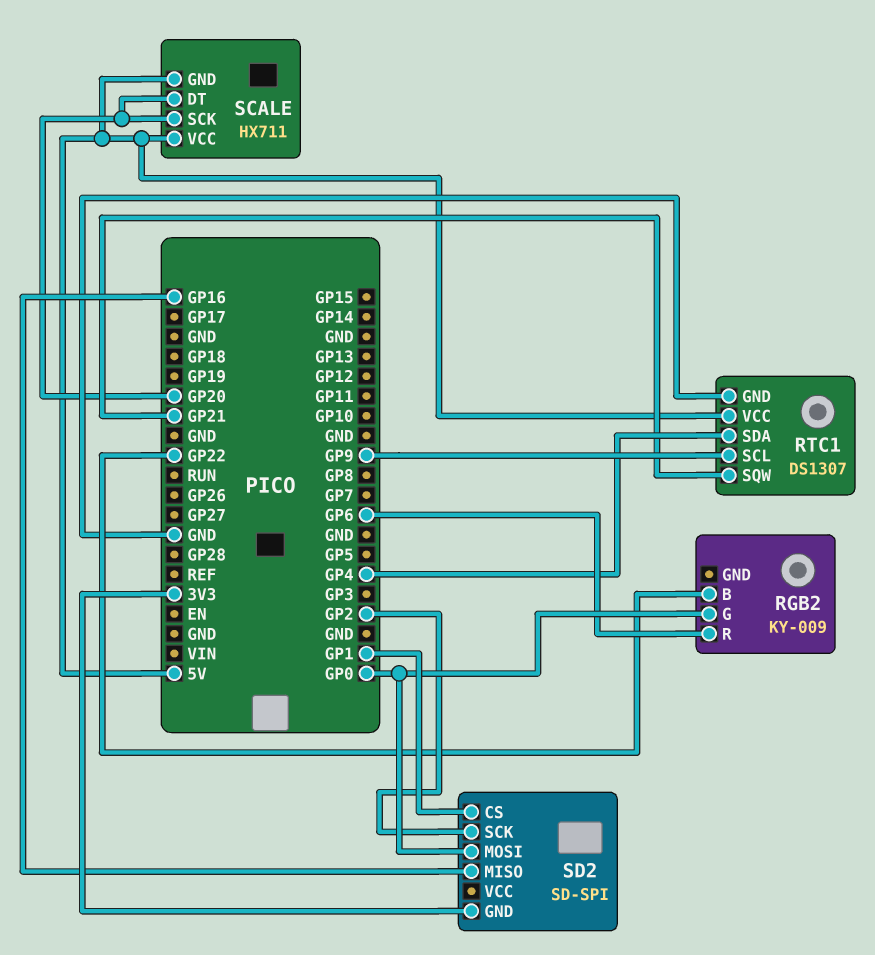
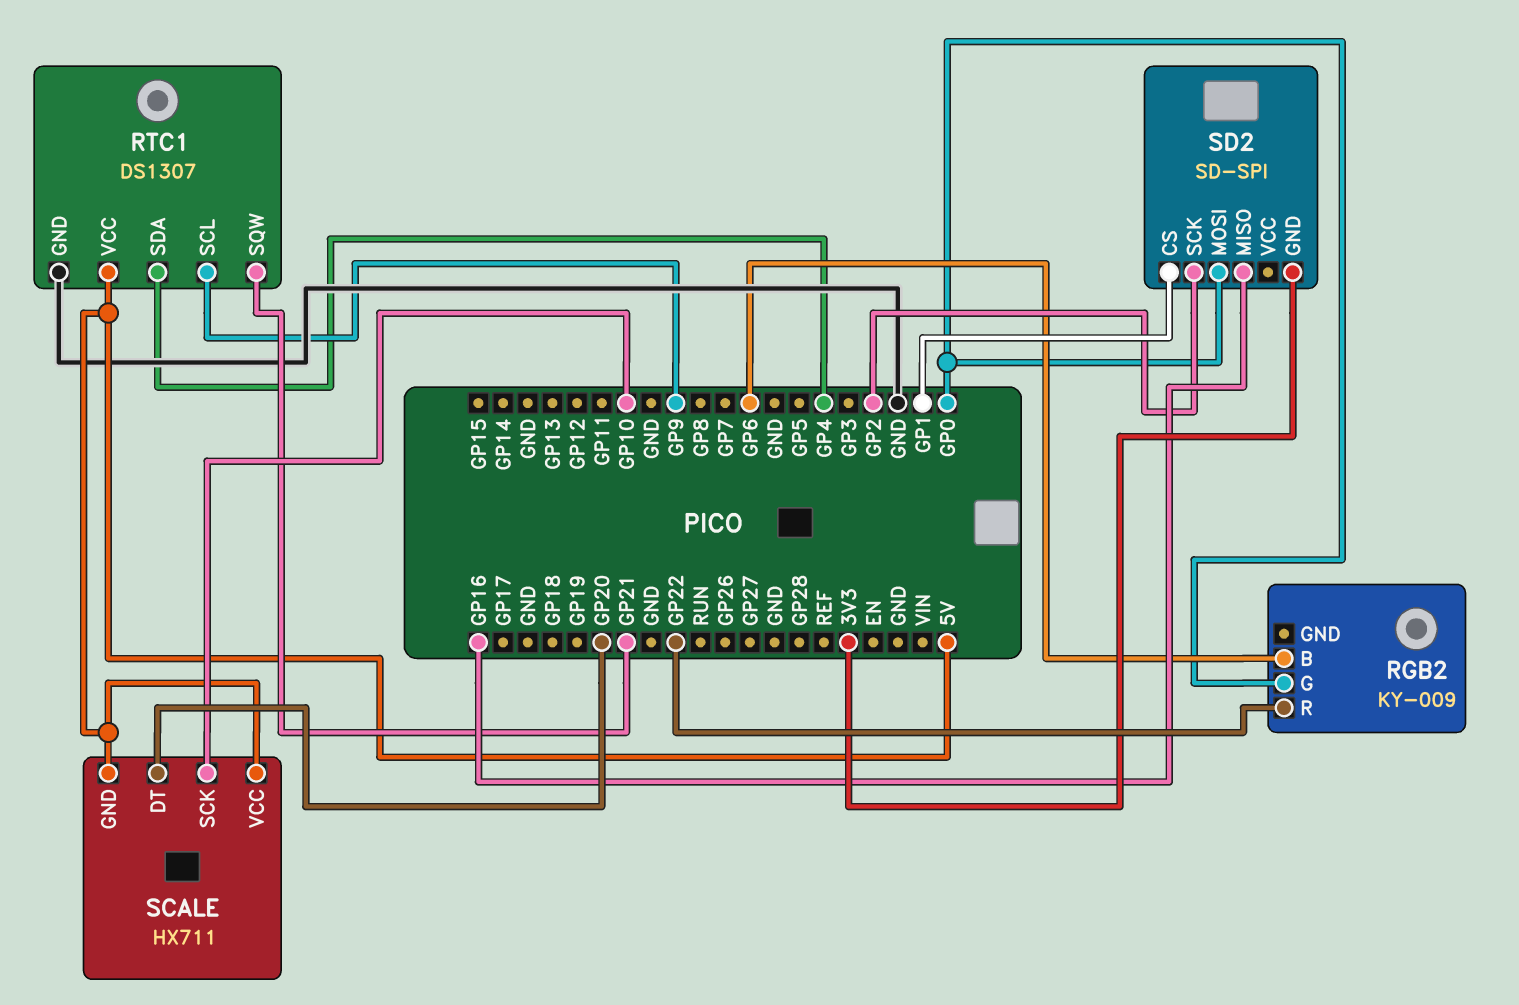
RGB2 pin B: GP22 -> GP6
RGB2 pin R: GP6 -> GP22
SCALE pin SCK: GP20 -> GP10

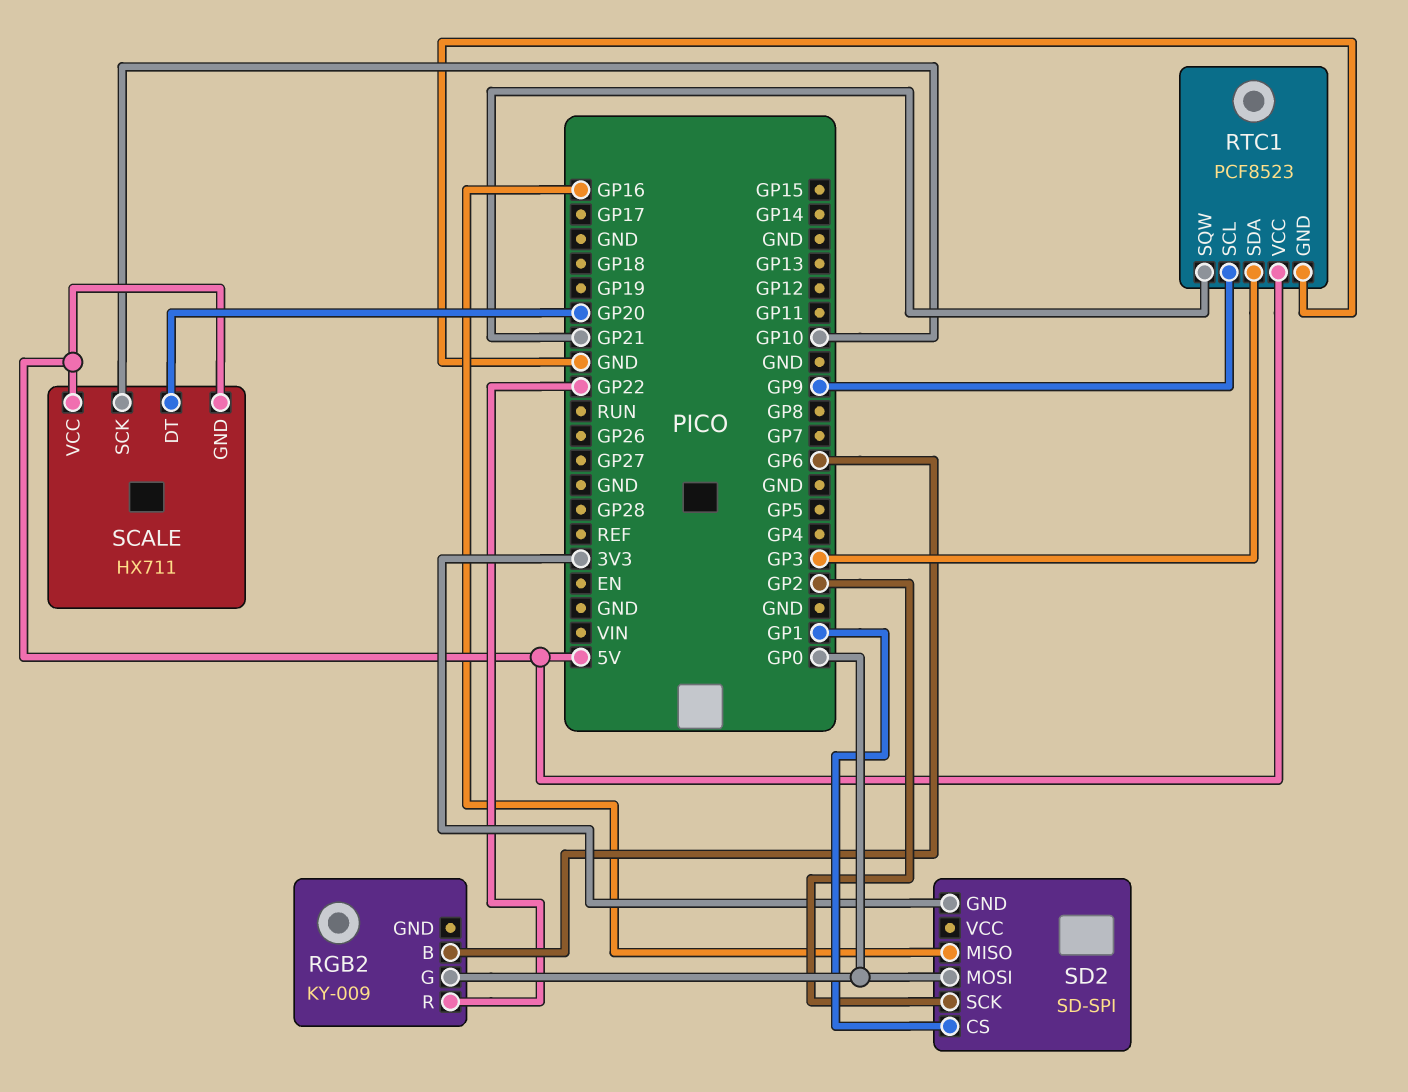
RTC1: DS1307 -> PCF8523
RTC1 pin SDA: GP4 -> GP3

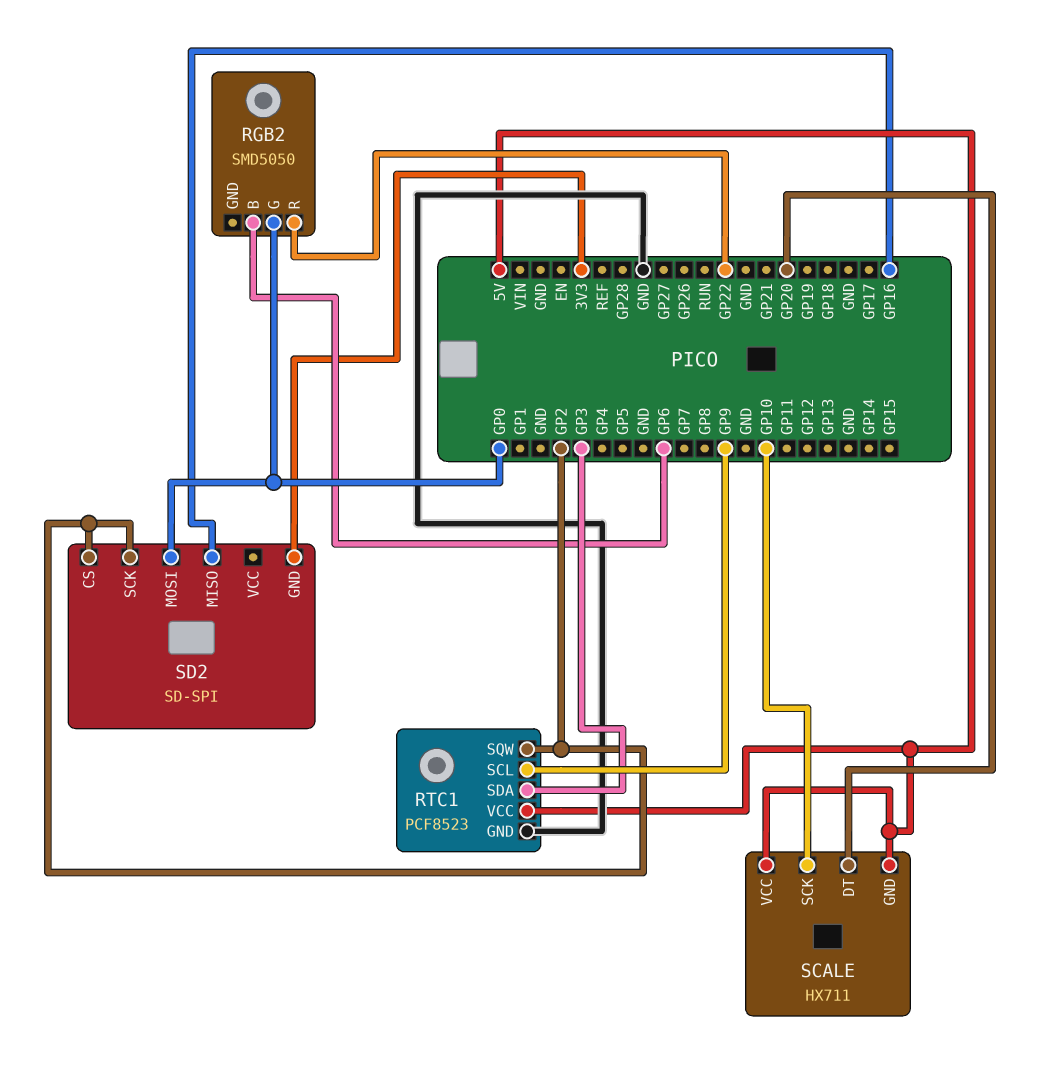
RGB2: KY-009 -> SMD5050
RTC1 pin SQW: GP21 -> GP2
SD2 pin CS: GP1 -> GP2

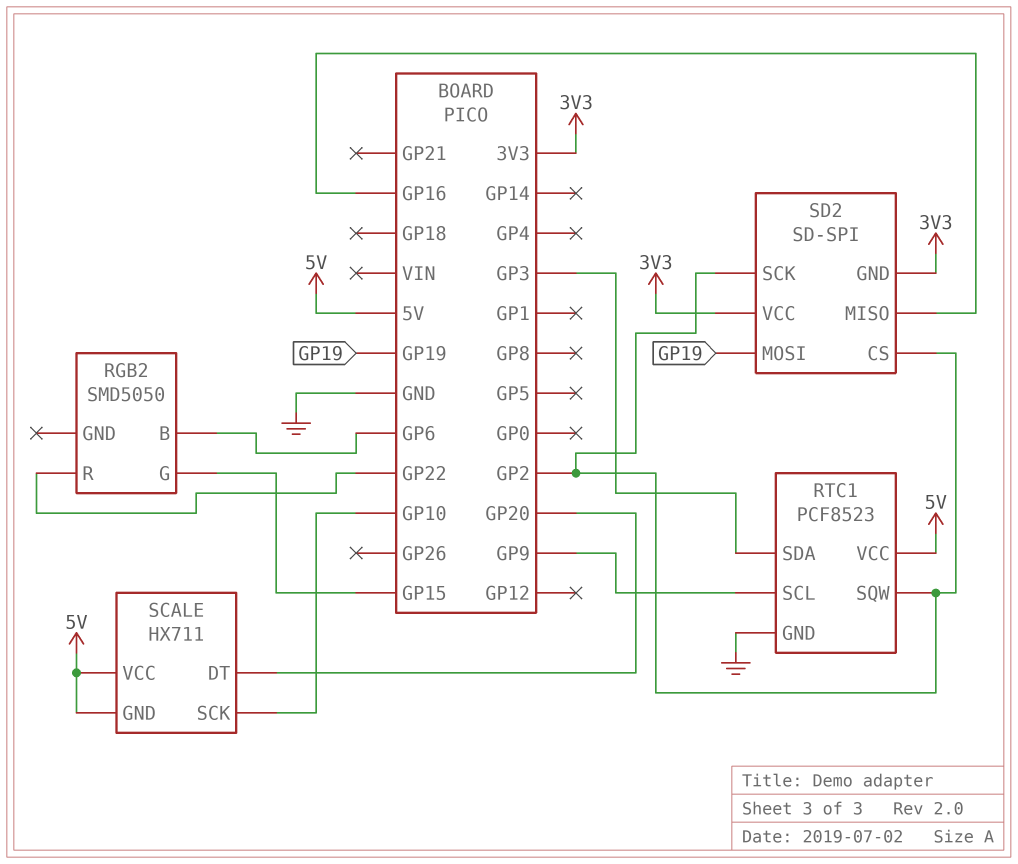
RGB2 pin G: GP0 -> GP15
SD2 pin MOSI: GP0 -> GP19
SD2 pin VCC: none -> 3V3

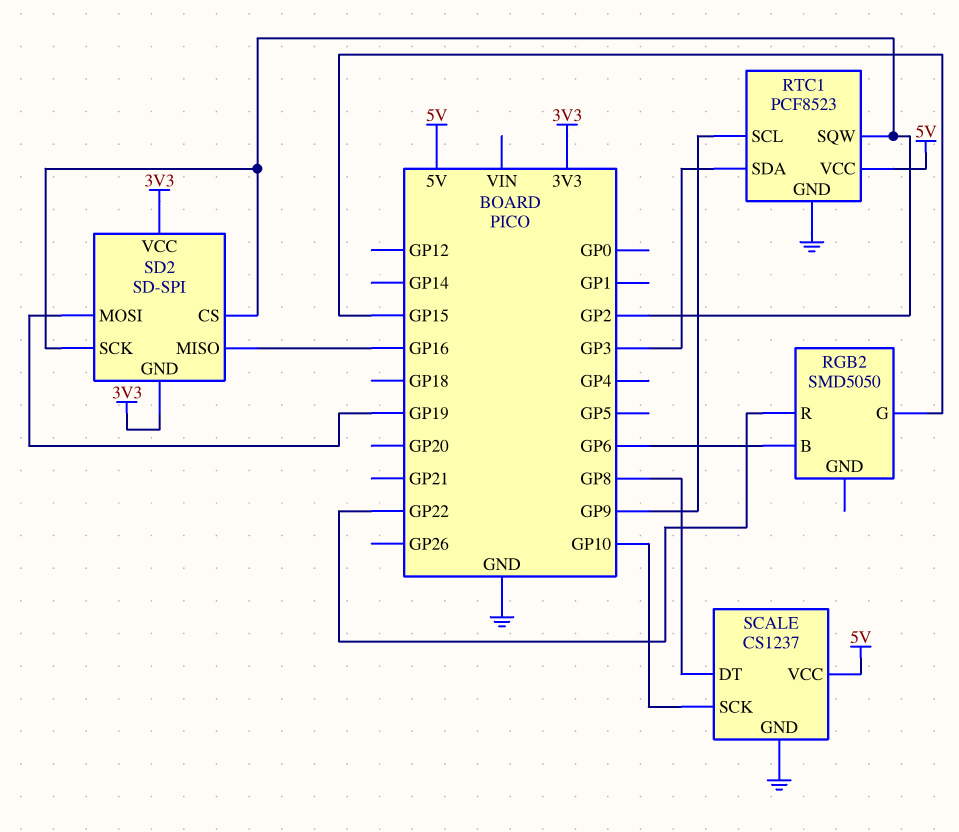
SCALE: HX711 -> CS1237
SCALE pin DT: GP20 -> GP8
SCALE pin GND: 5V -> GND

